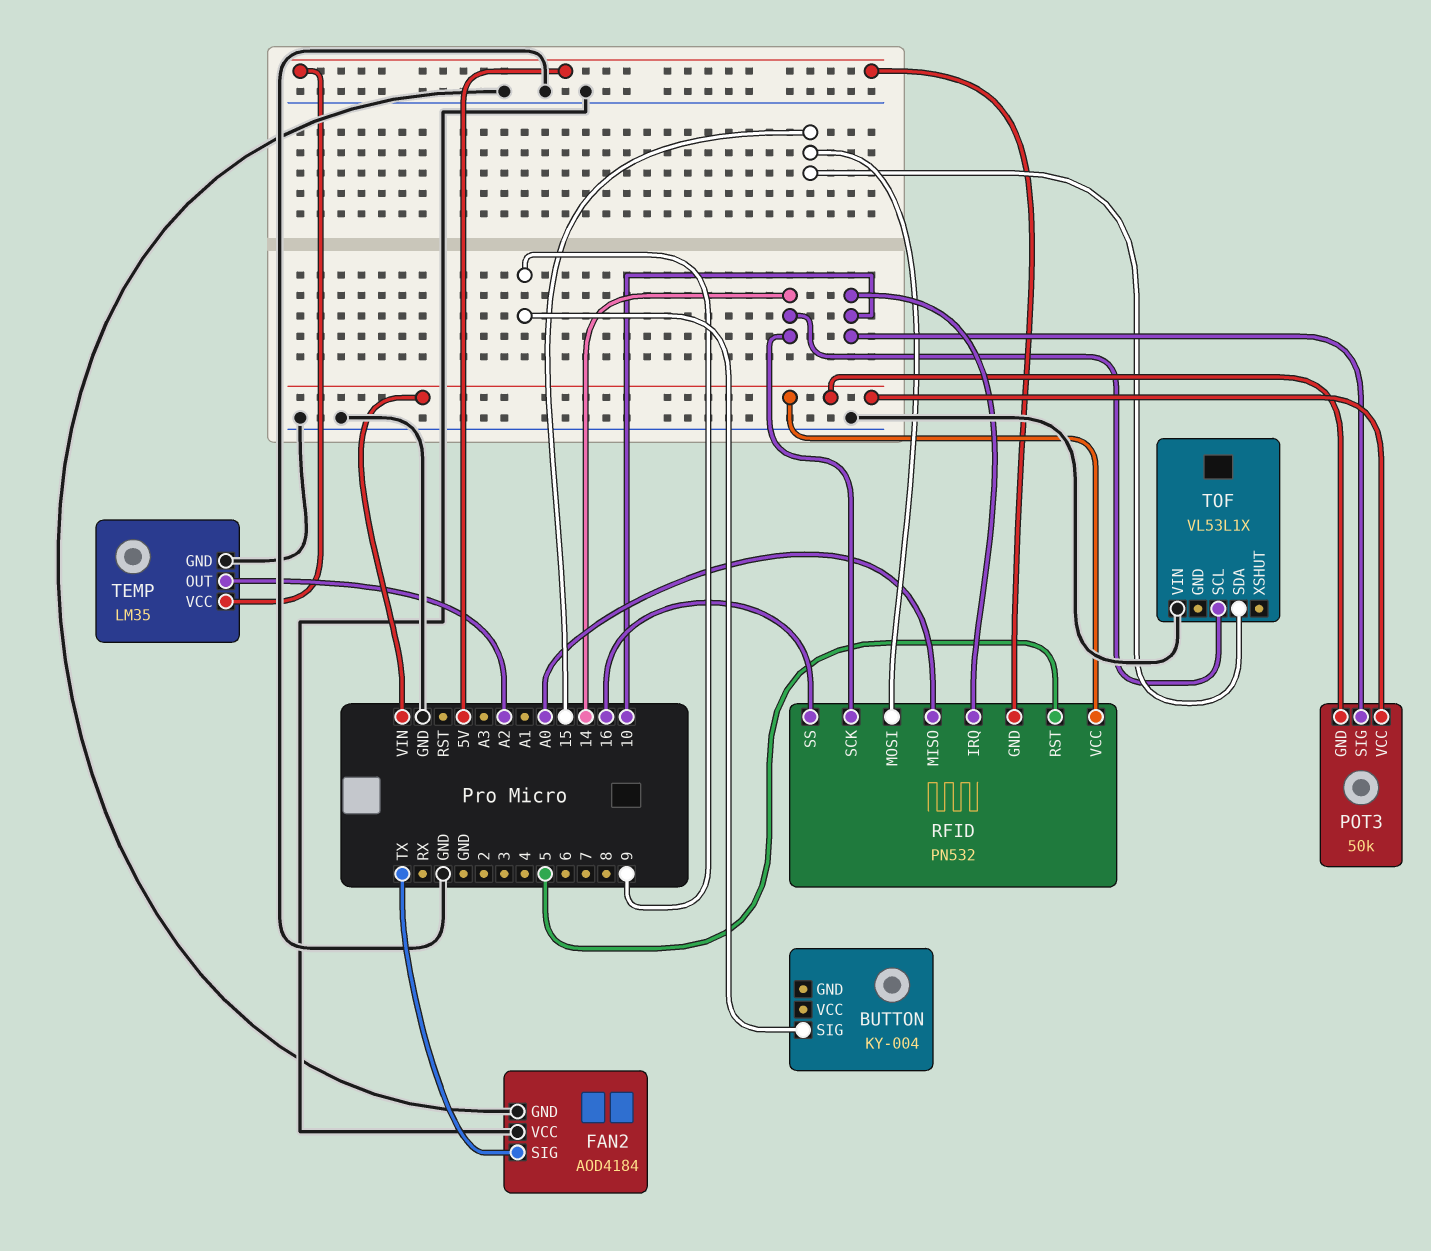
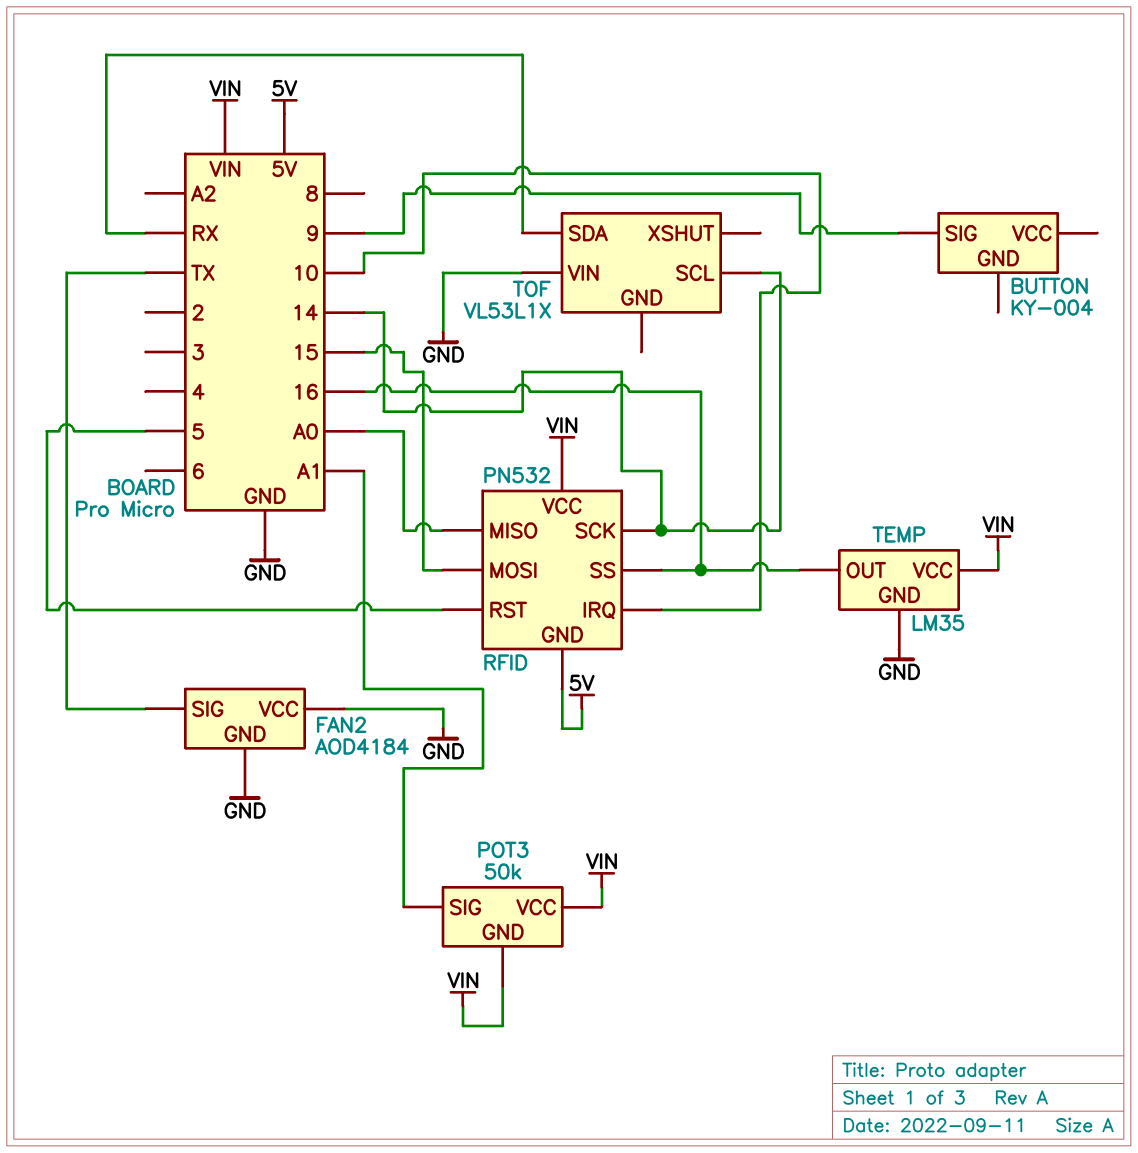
POT3 pin SIG: 10 -> A1
TEMP pin OUT: A2 -> 16
TEMP pin VCC: 5V -> VIN
TOF pin SDA: 15 -> RX

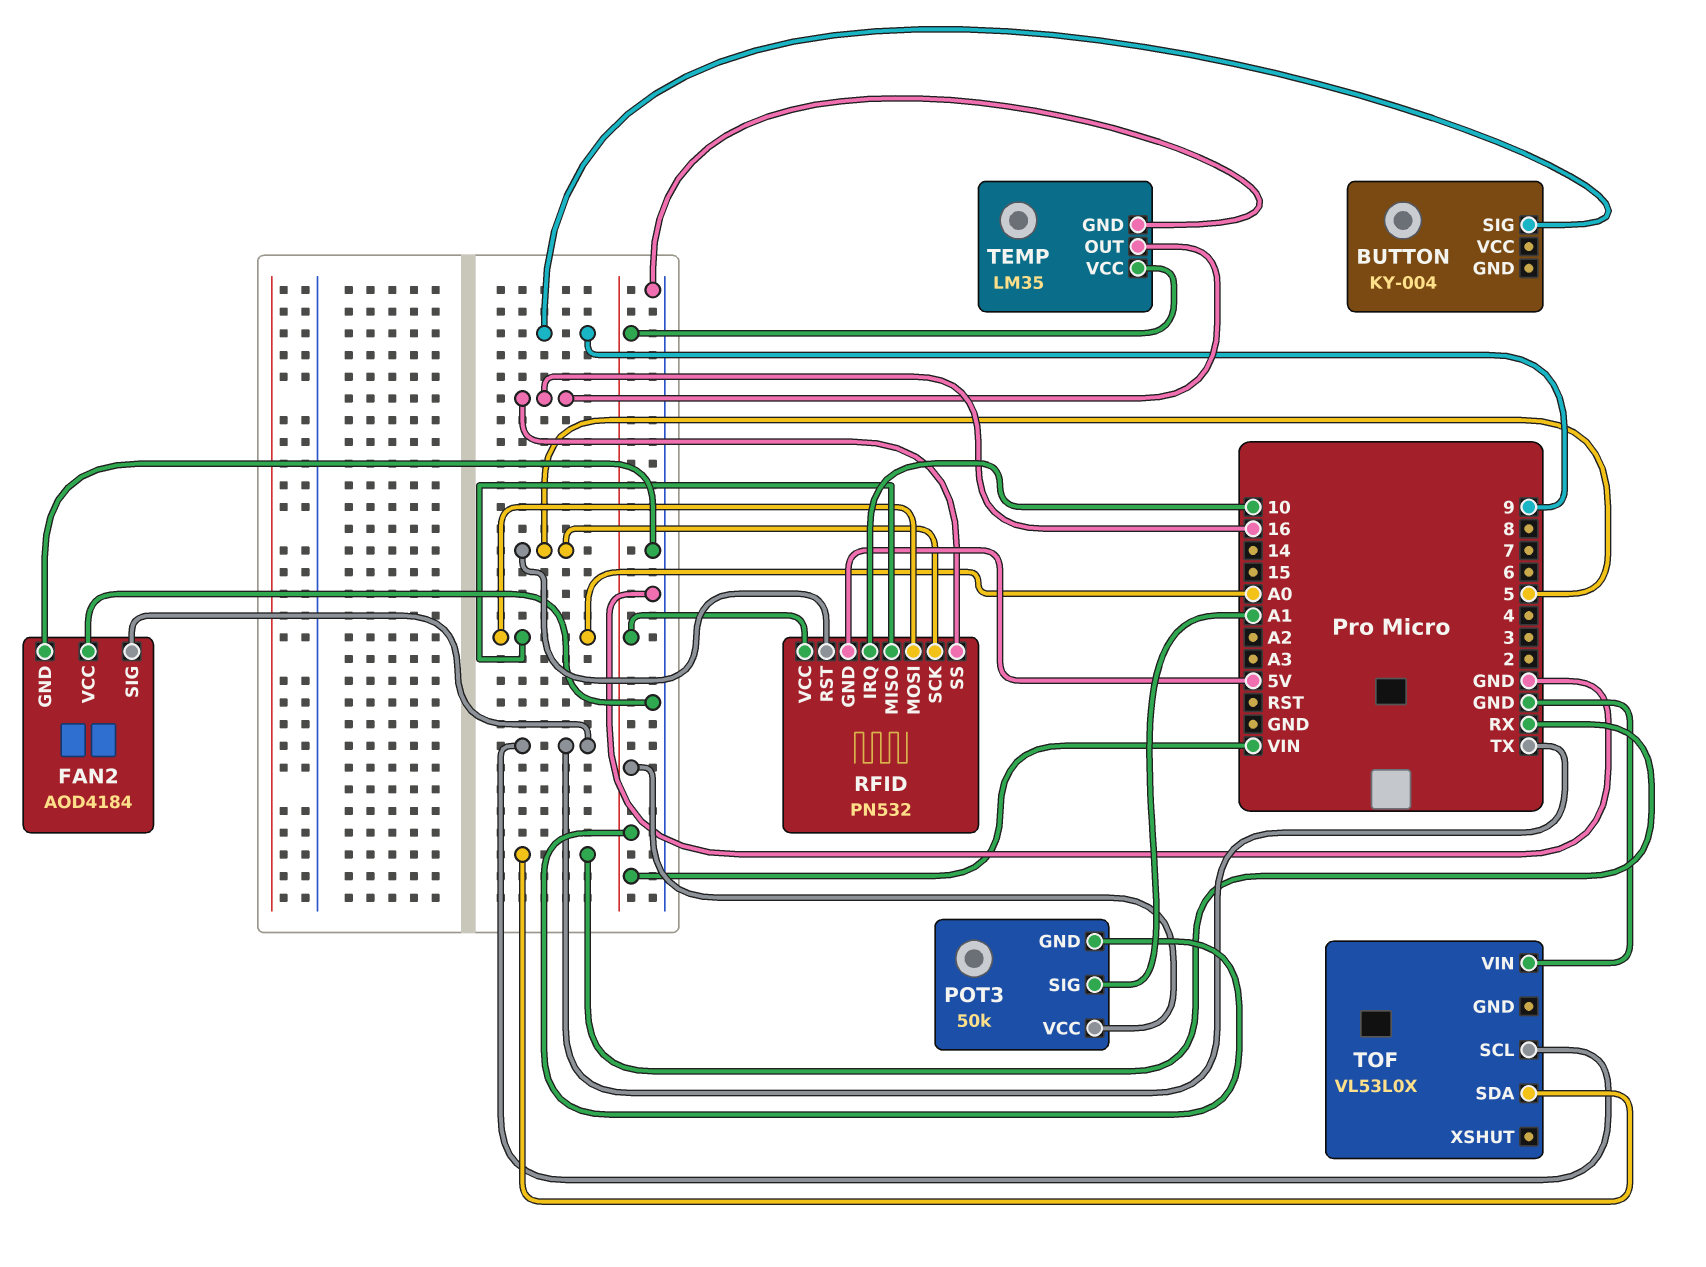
RFID pin MOSI: 15 -> A0
RFID pin SCK: 14 -> 5
TOF: VL53L1X -> VL53L0X
TOF pin SCL: 14 -> TX

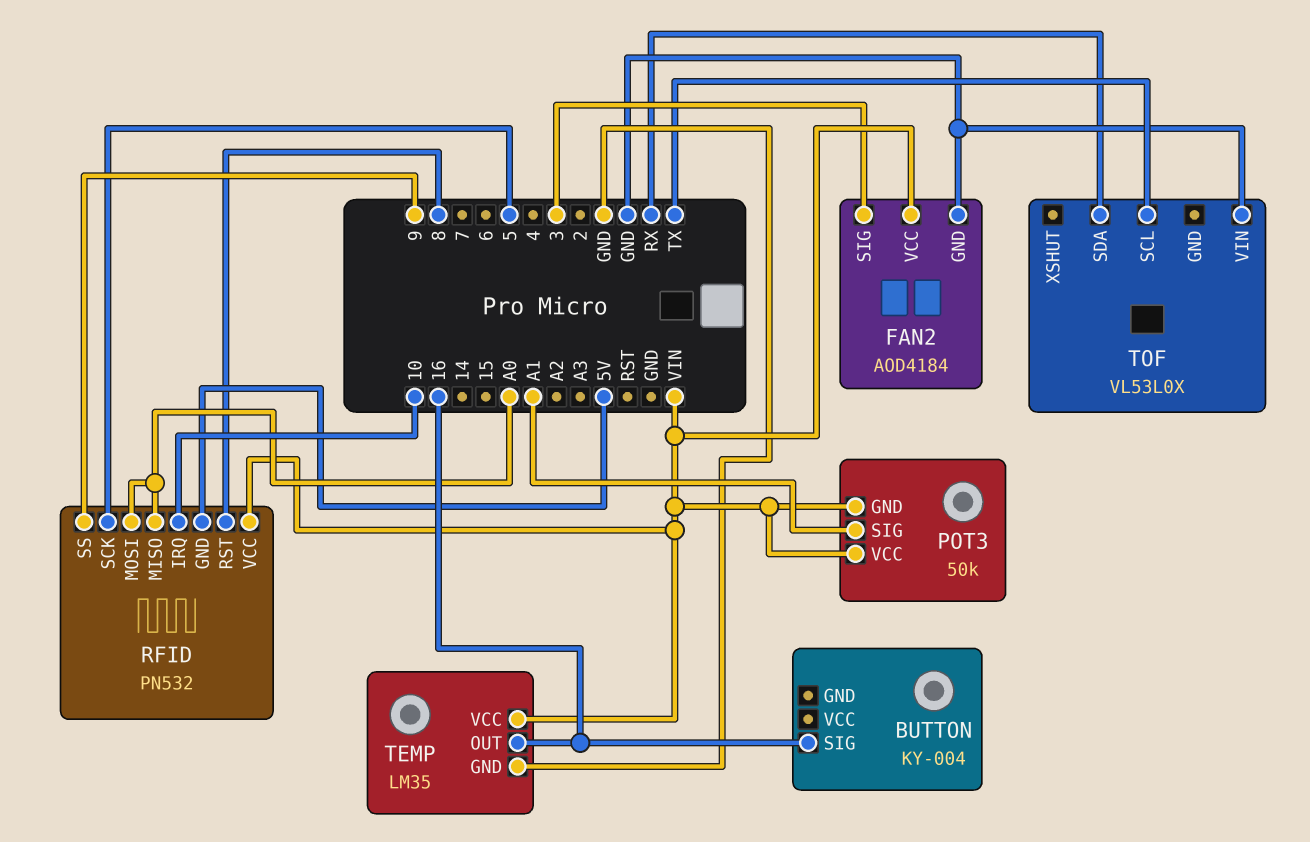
BUTTON pin SIG: 9 -> 16
FAN2 pin SIG: TX -> 3
FAN2 pin VCC: GND -> VIN
RFID pin RST: 5 -> 8
RFID pin SS: 16 -> 9

